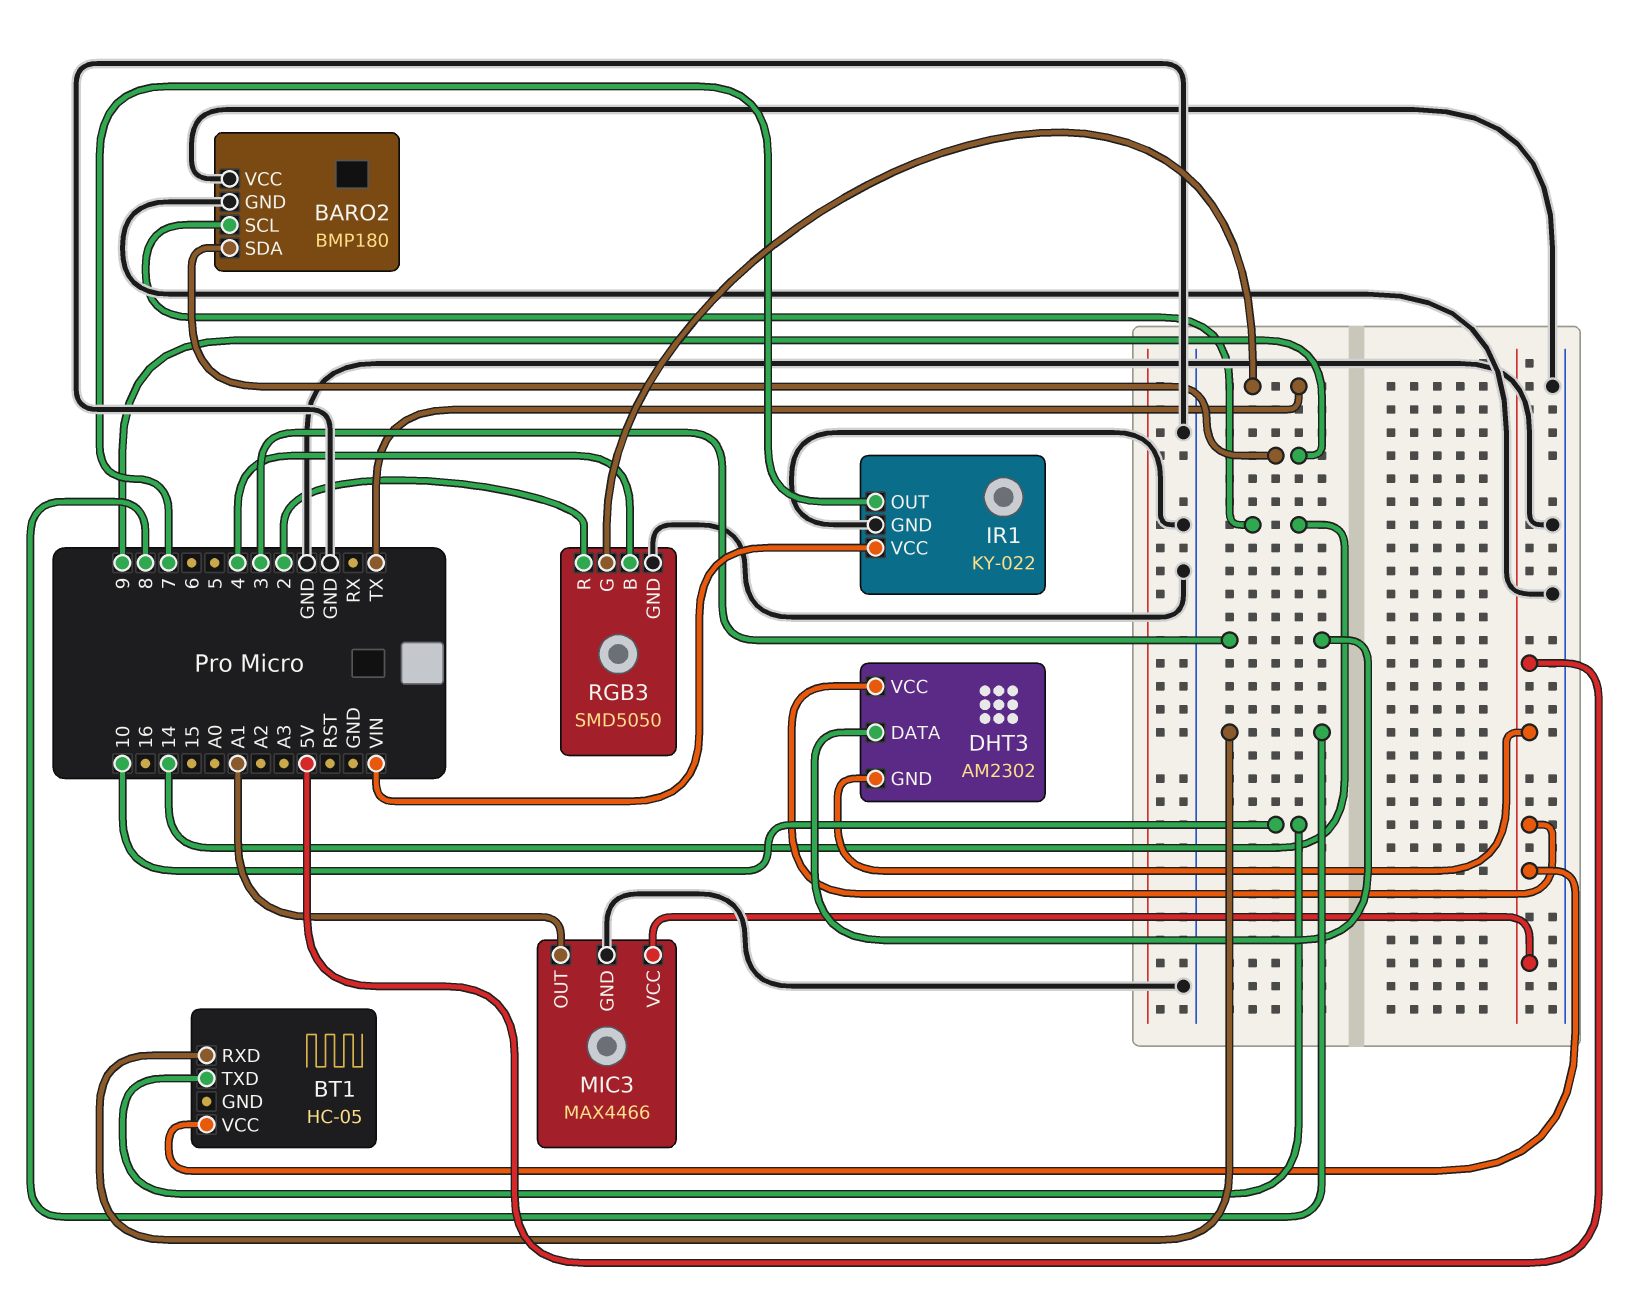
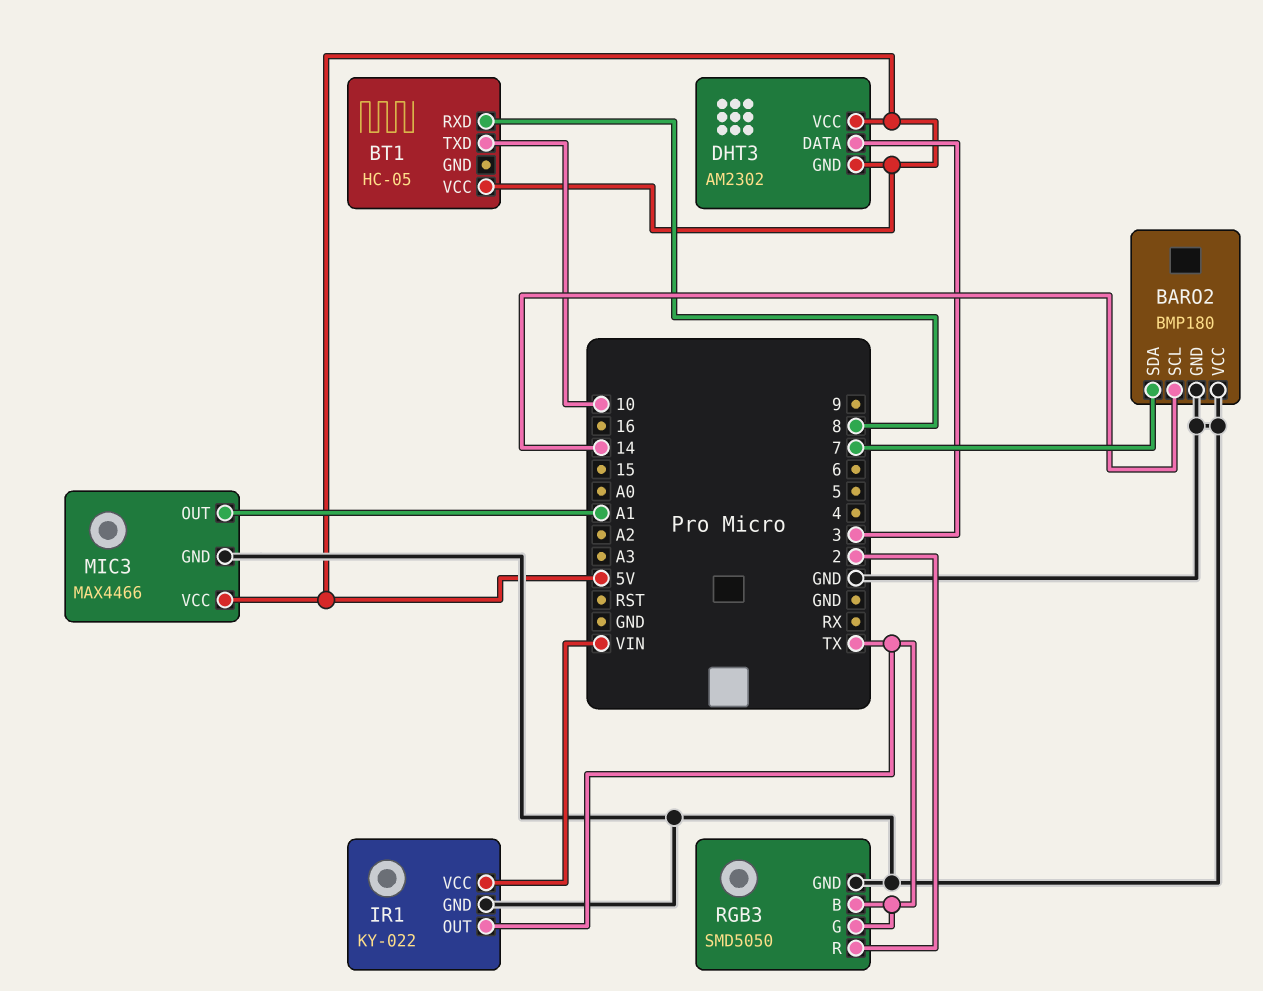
BARO2 pin SDA: 9 -> 7
IR1 pin OUT: 7 -> TX
RGB3 pin B: 4 -> TX

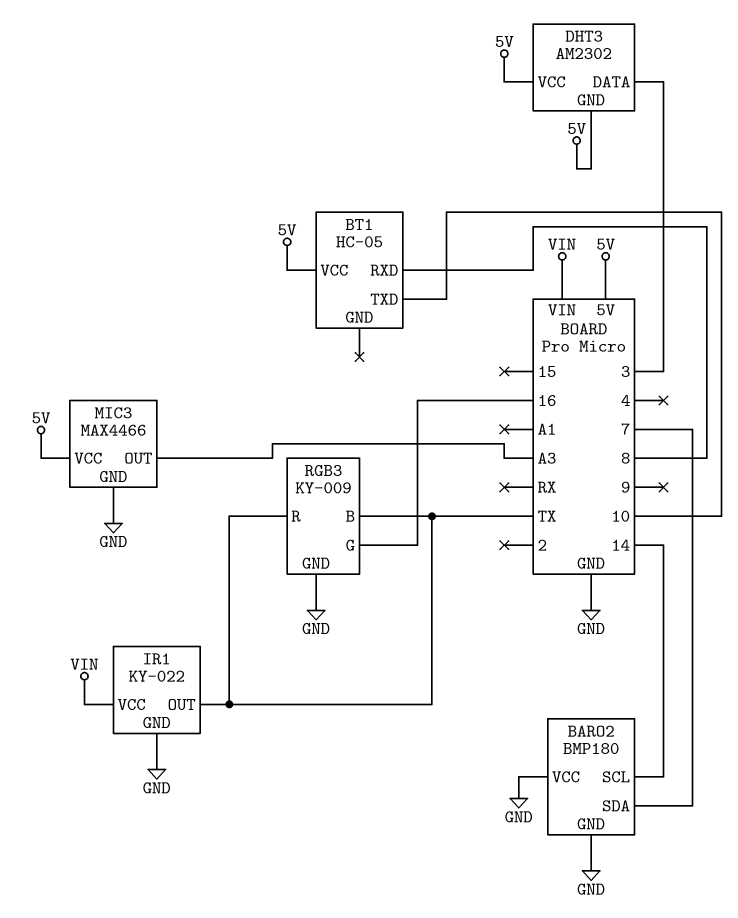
MIC3 pin OUT: A1 -> A3
RGB3: SMD5050 -> KY-009
RGB3 pin G: TX -> 16
RGB3 pin R: 2 -> TX

